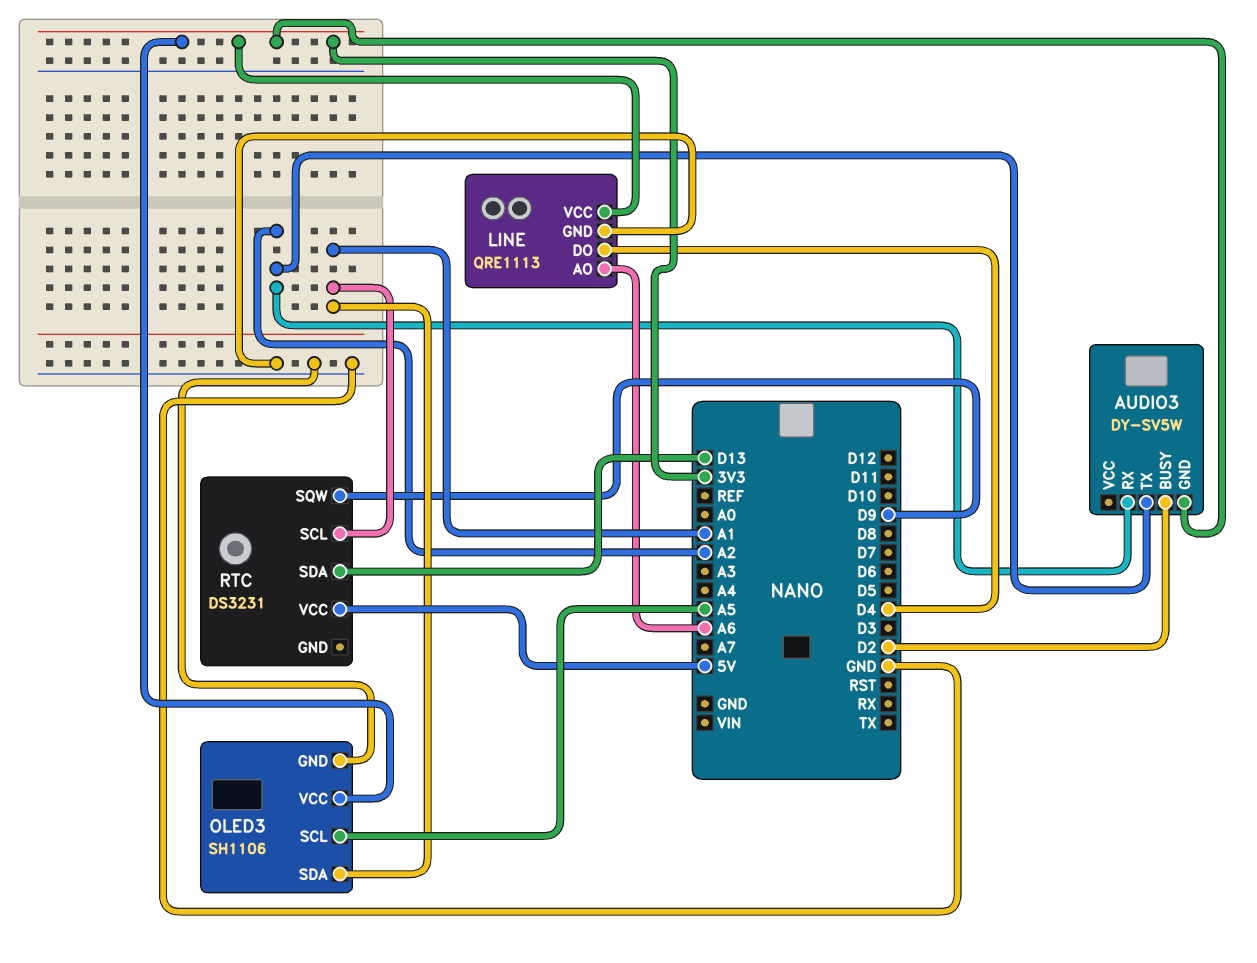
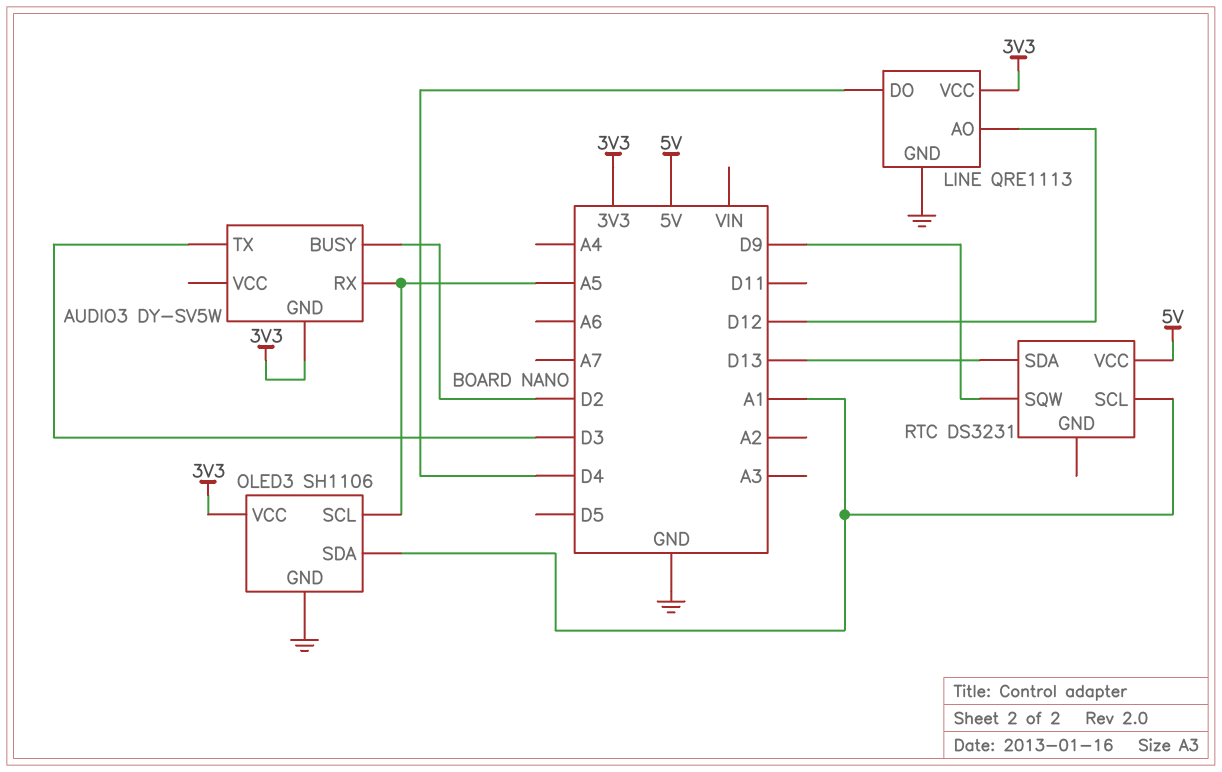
AUDIO3 pin RX: A2 -> A5
AUDIO3 pin TX: A2 -> D3
LINE pin AO: A6 -> D12

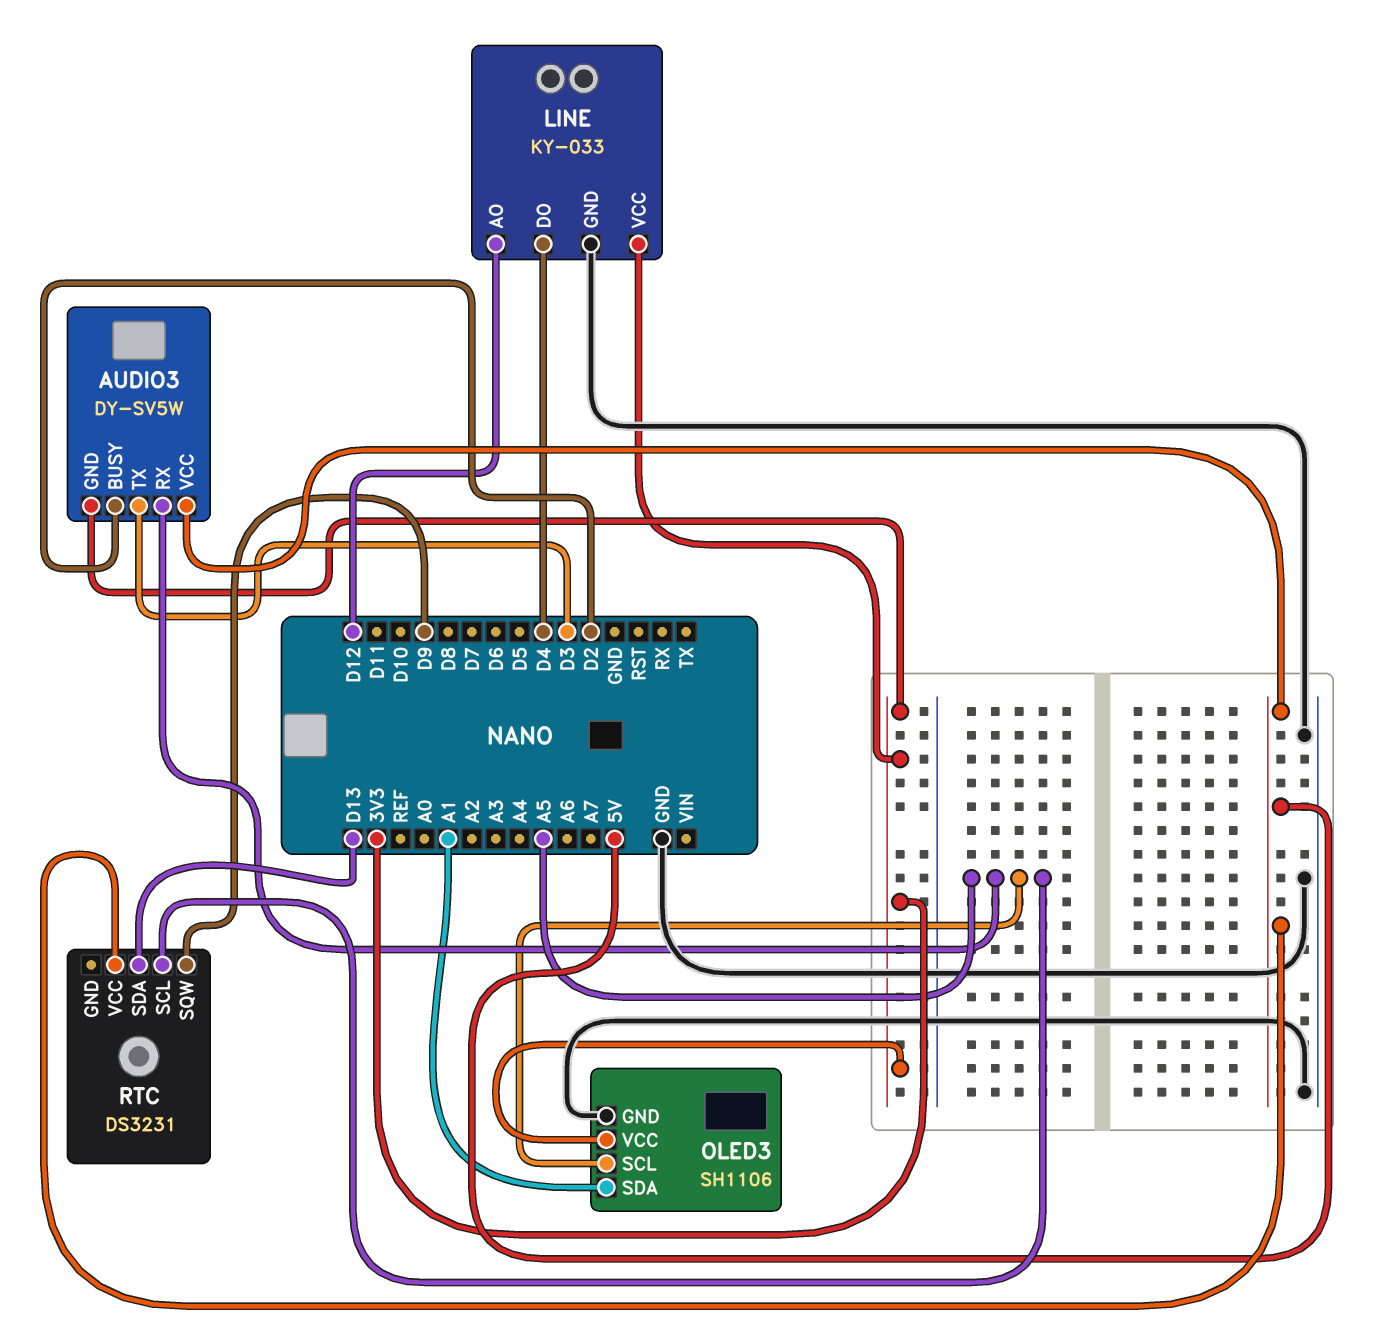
AUDIO3 pin VCC: none -> 5V
LINE: QRE1113 -> KY-033
RTC pin SCL: A1 -> A5

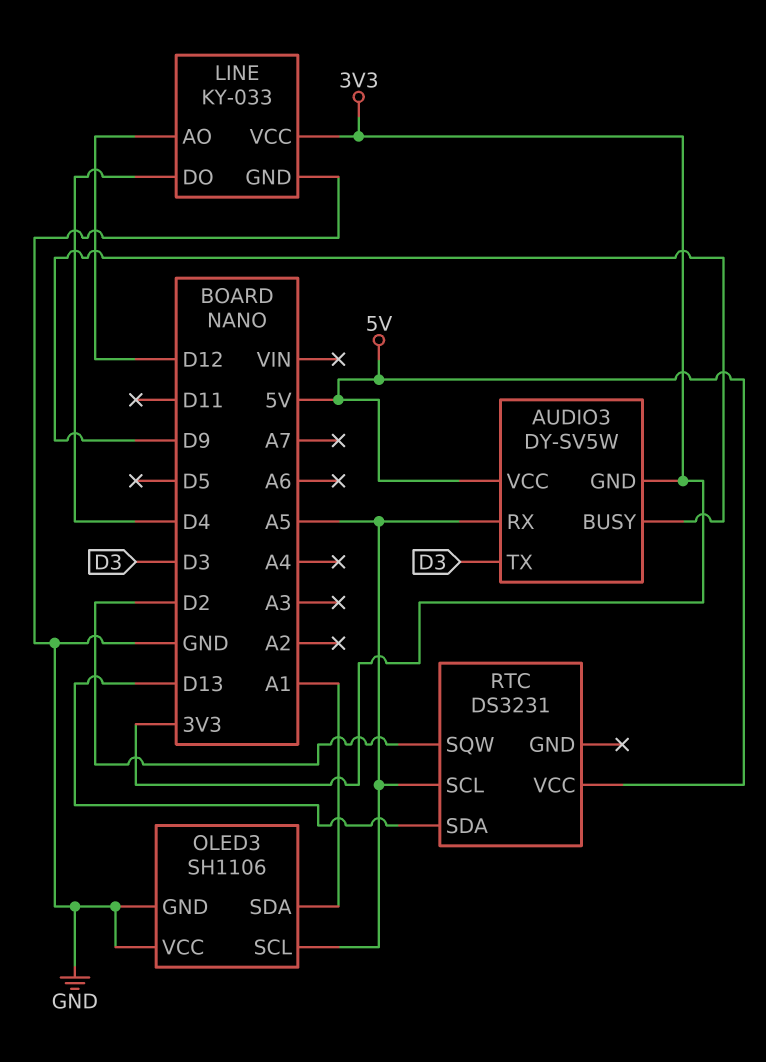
AUDIO3 pin BUSY: D2 -> D9
OLED3 pin VCC: 3V3 -> GND
RTC pin SQW: D9 -> D2

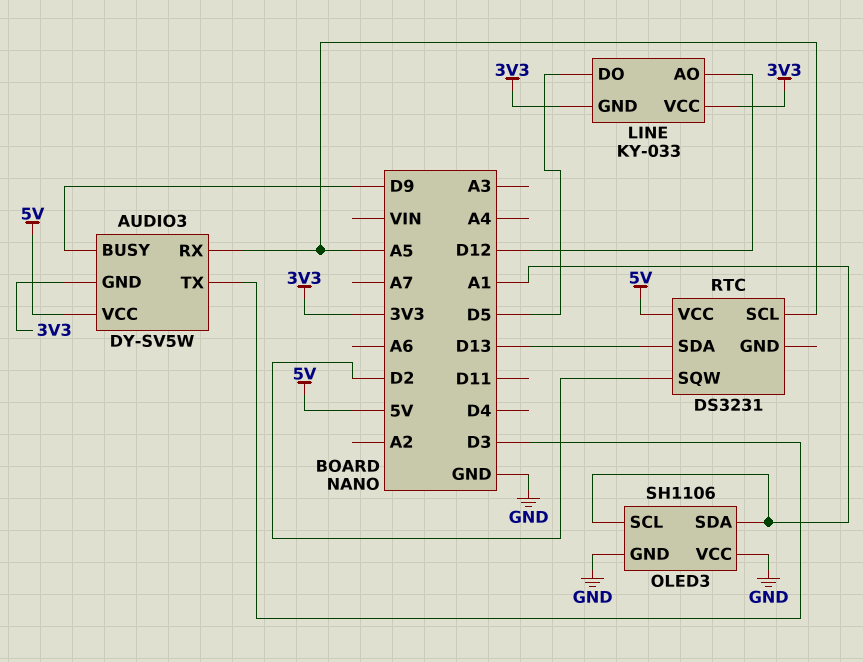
LINE pin DO: D4 -> D5
LINE pin GND: GND -> 3V3
OLED3 pin SCL: A5 -> A1

